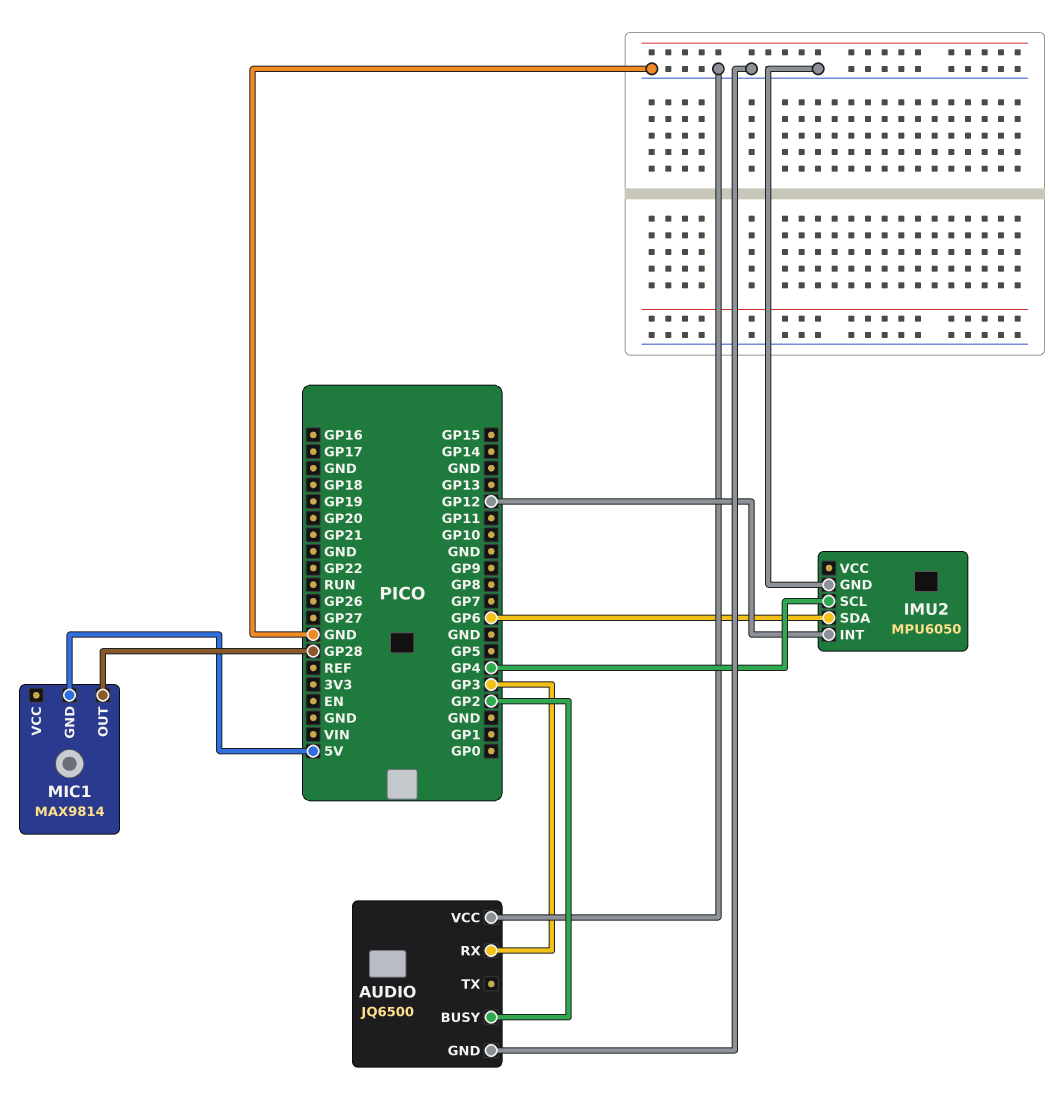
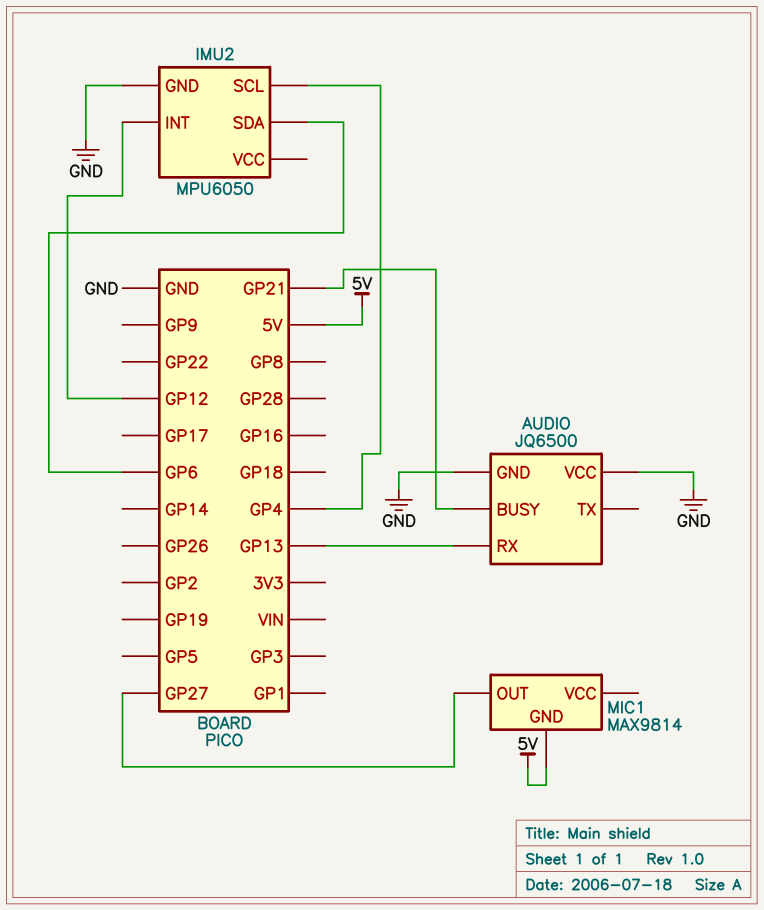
AUDIO pin BUSY: GP2 -> GP21
AUDIO pin RX: GP3 -> GP13
MIC1 pin OUT: GP28 -> GP27

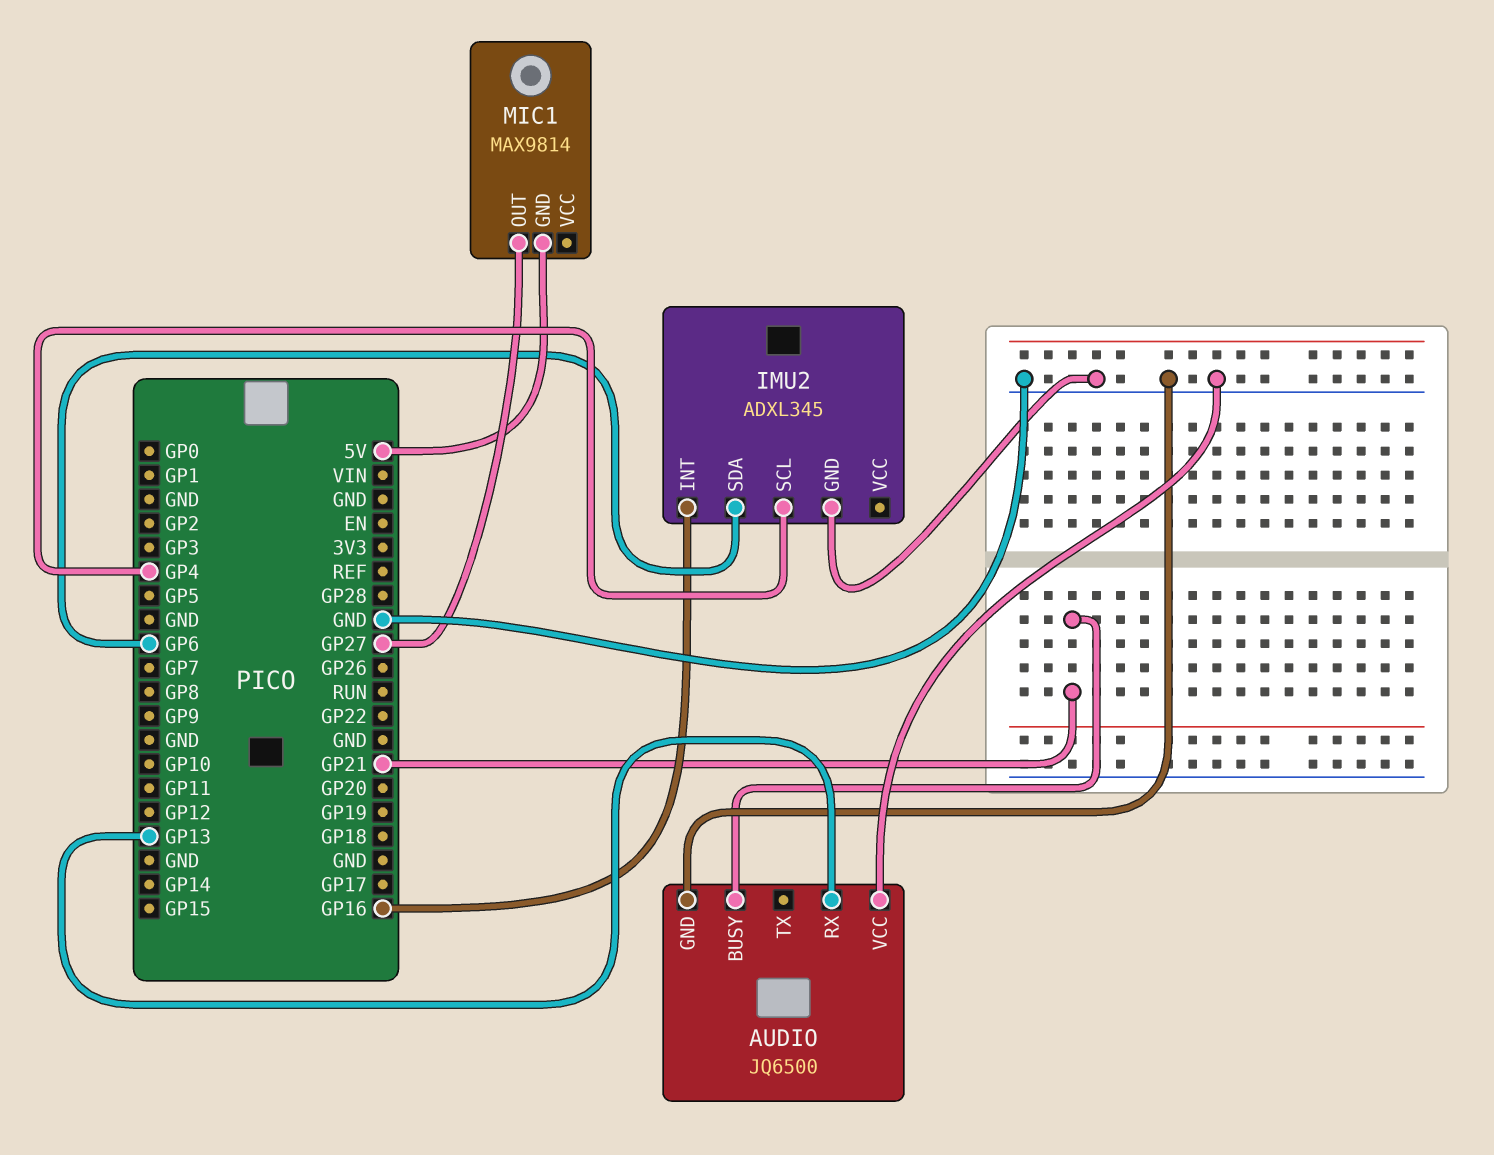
IMU2: MPU6050 -> ADXL345
IMU2 pin INT: GP12 -> GP16

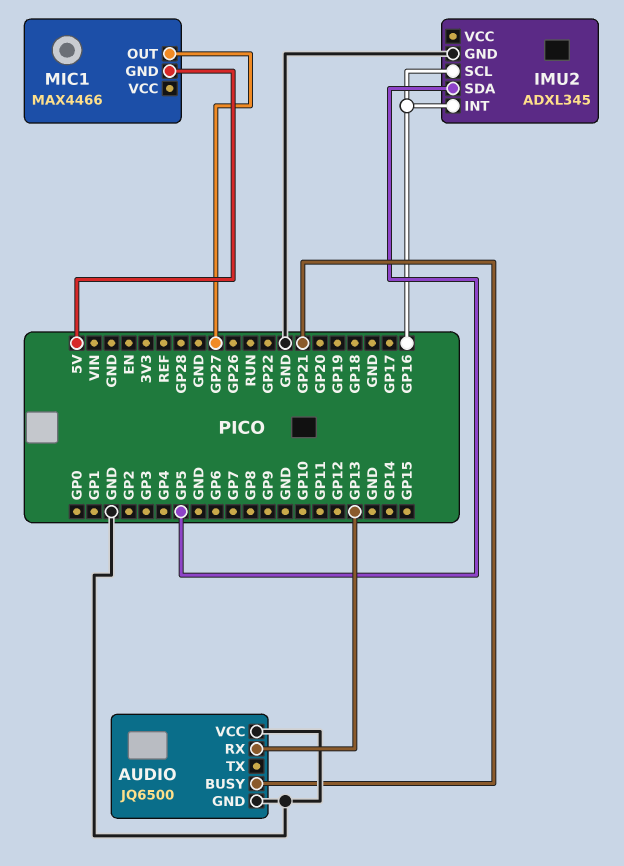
IMU2 pin SCL: GP4 -> GP16
IMU2 pin SDA: GP6 -> GP5
MIC1: MAX9814 -> MAX4466

